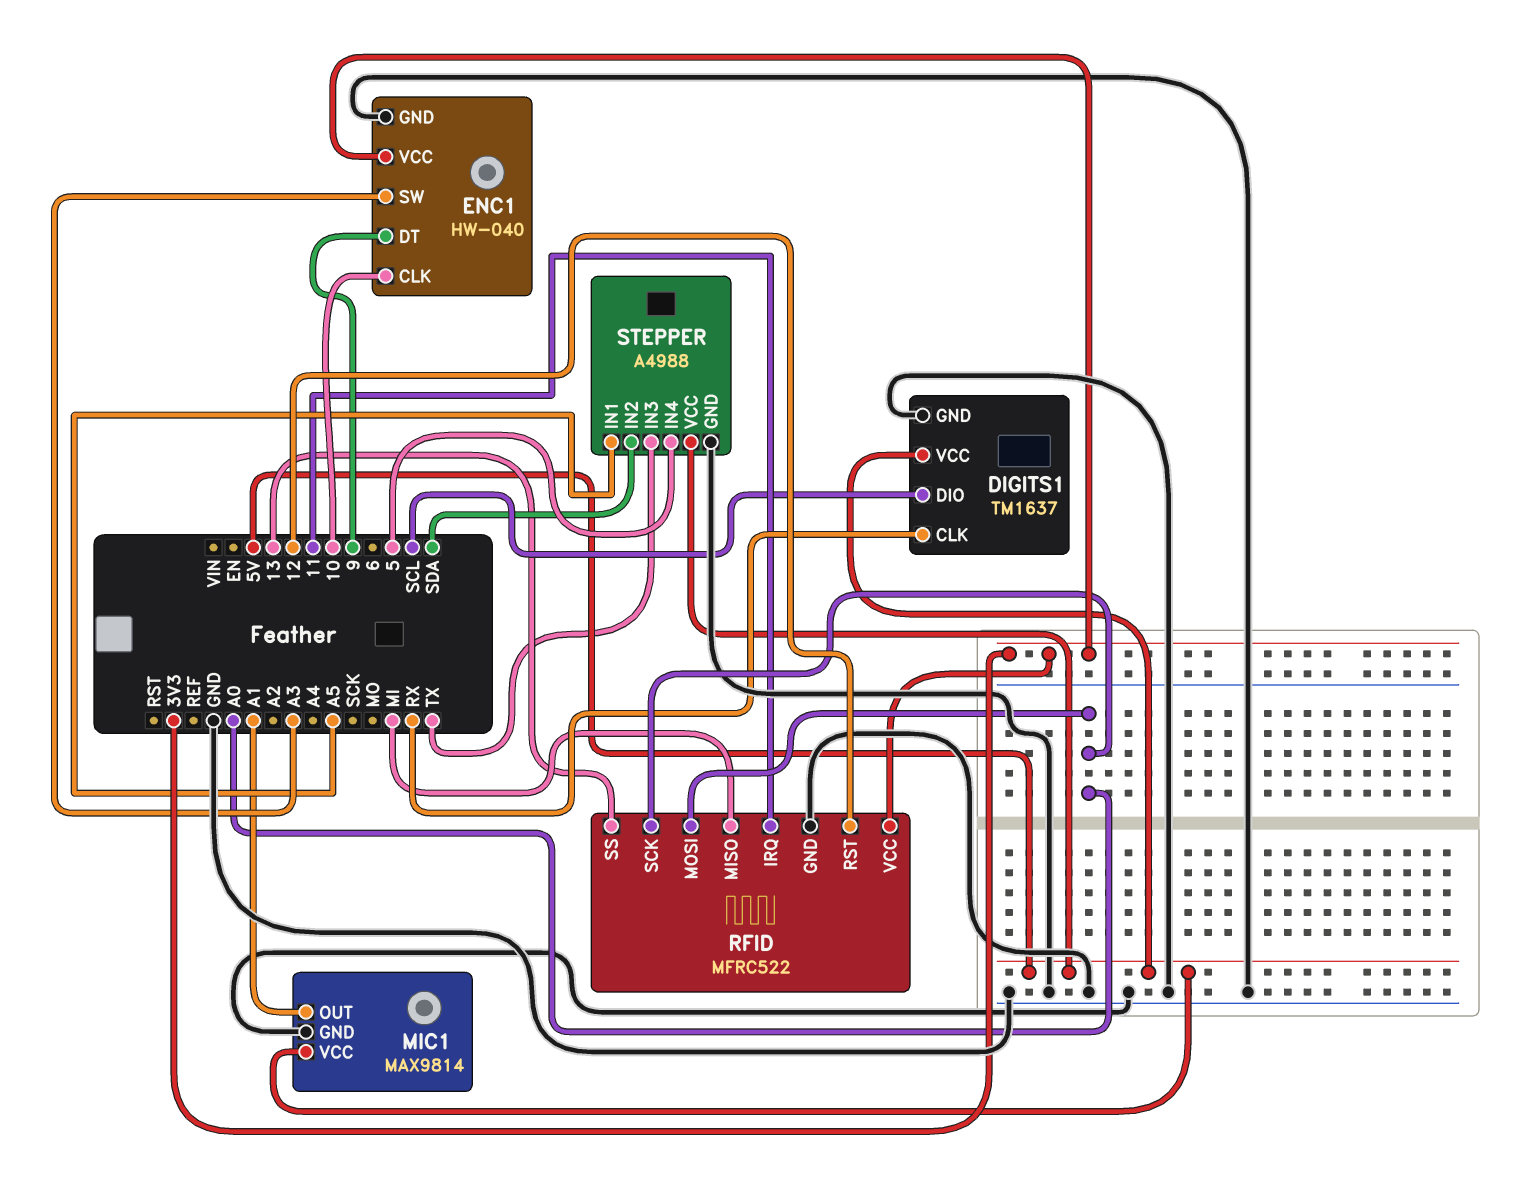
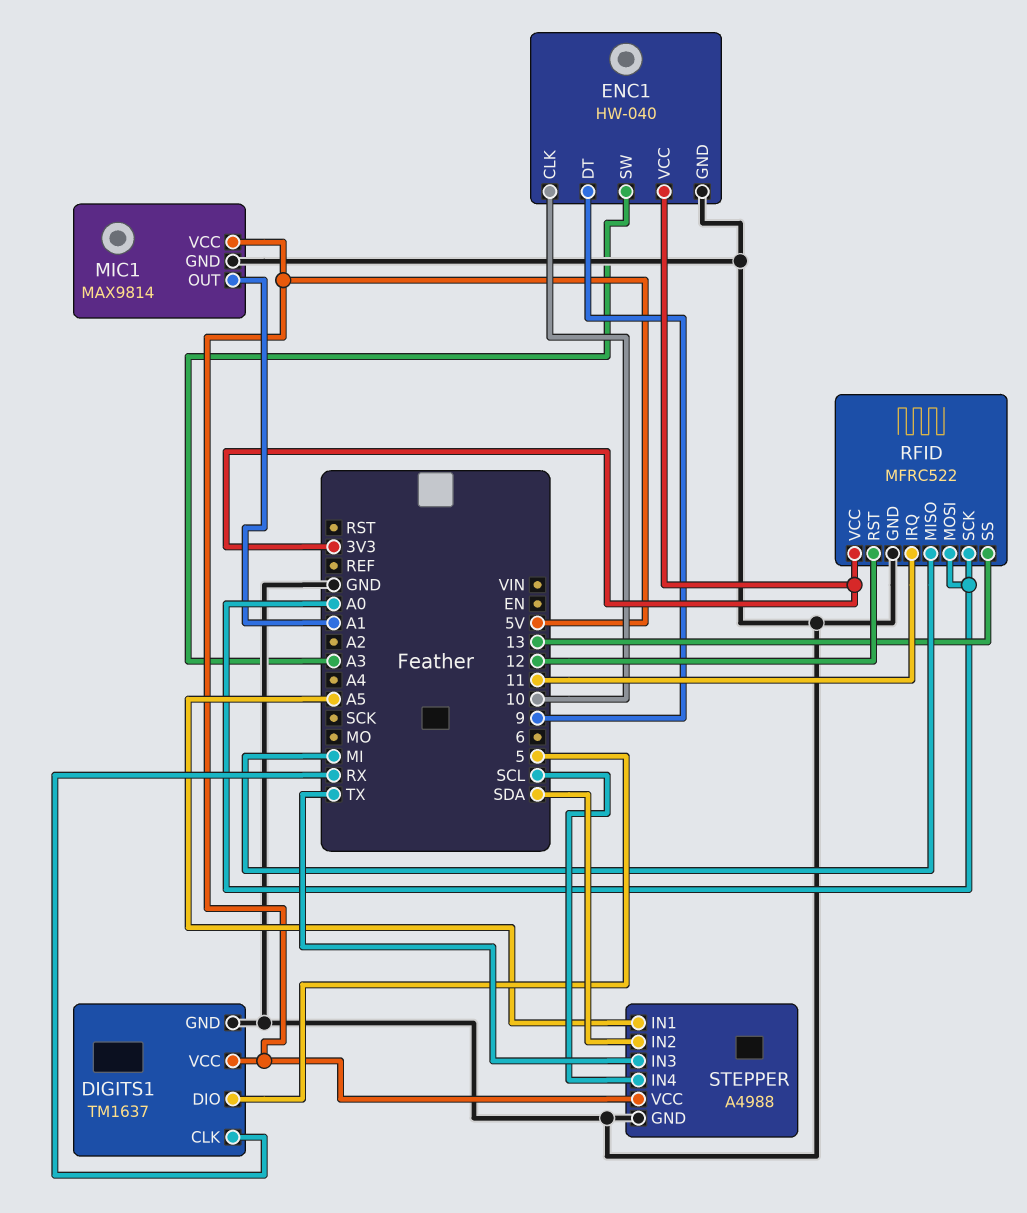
DIGITS1 pin DIO: SCL -> 5
STEPPER pin IN4: 5 -> SCL

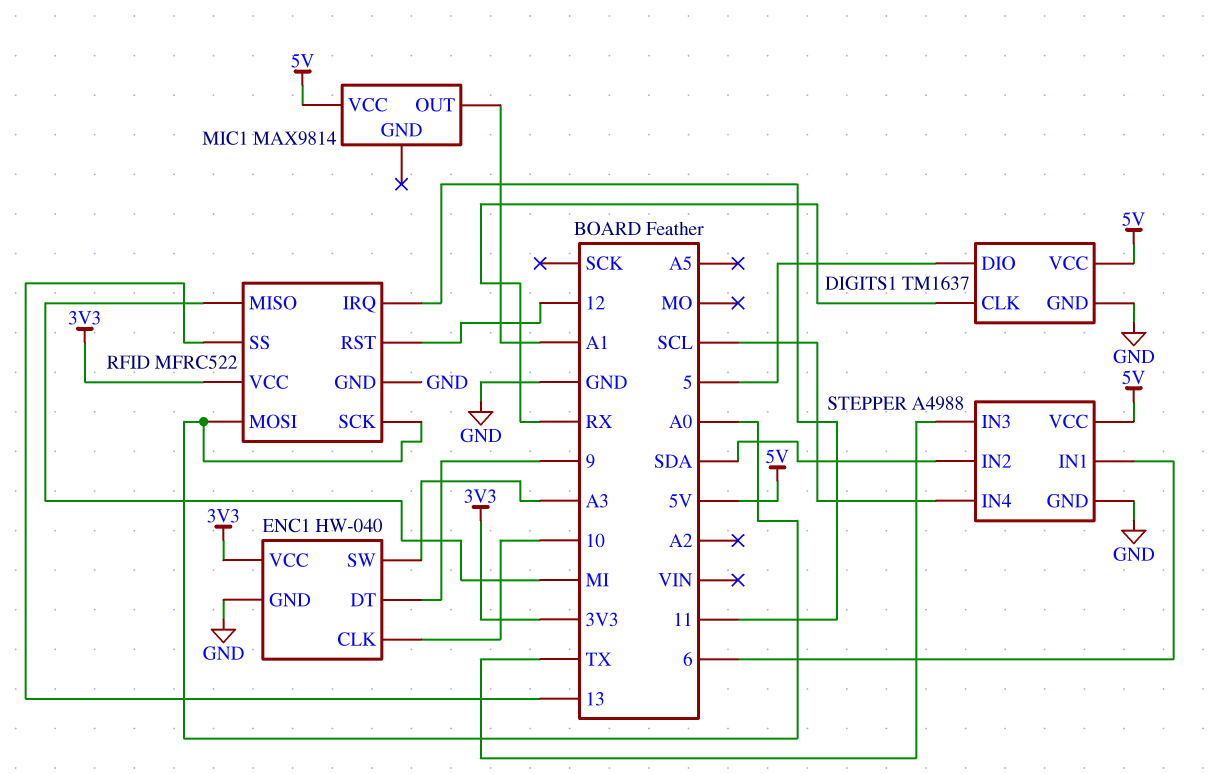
MIC1 pin GND: GND -> none
STEPPER pin IN1: A5 -> 6

